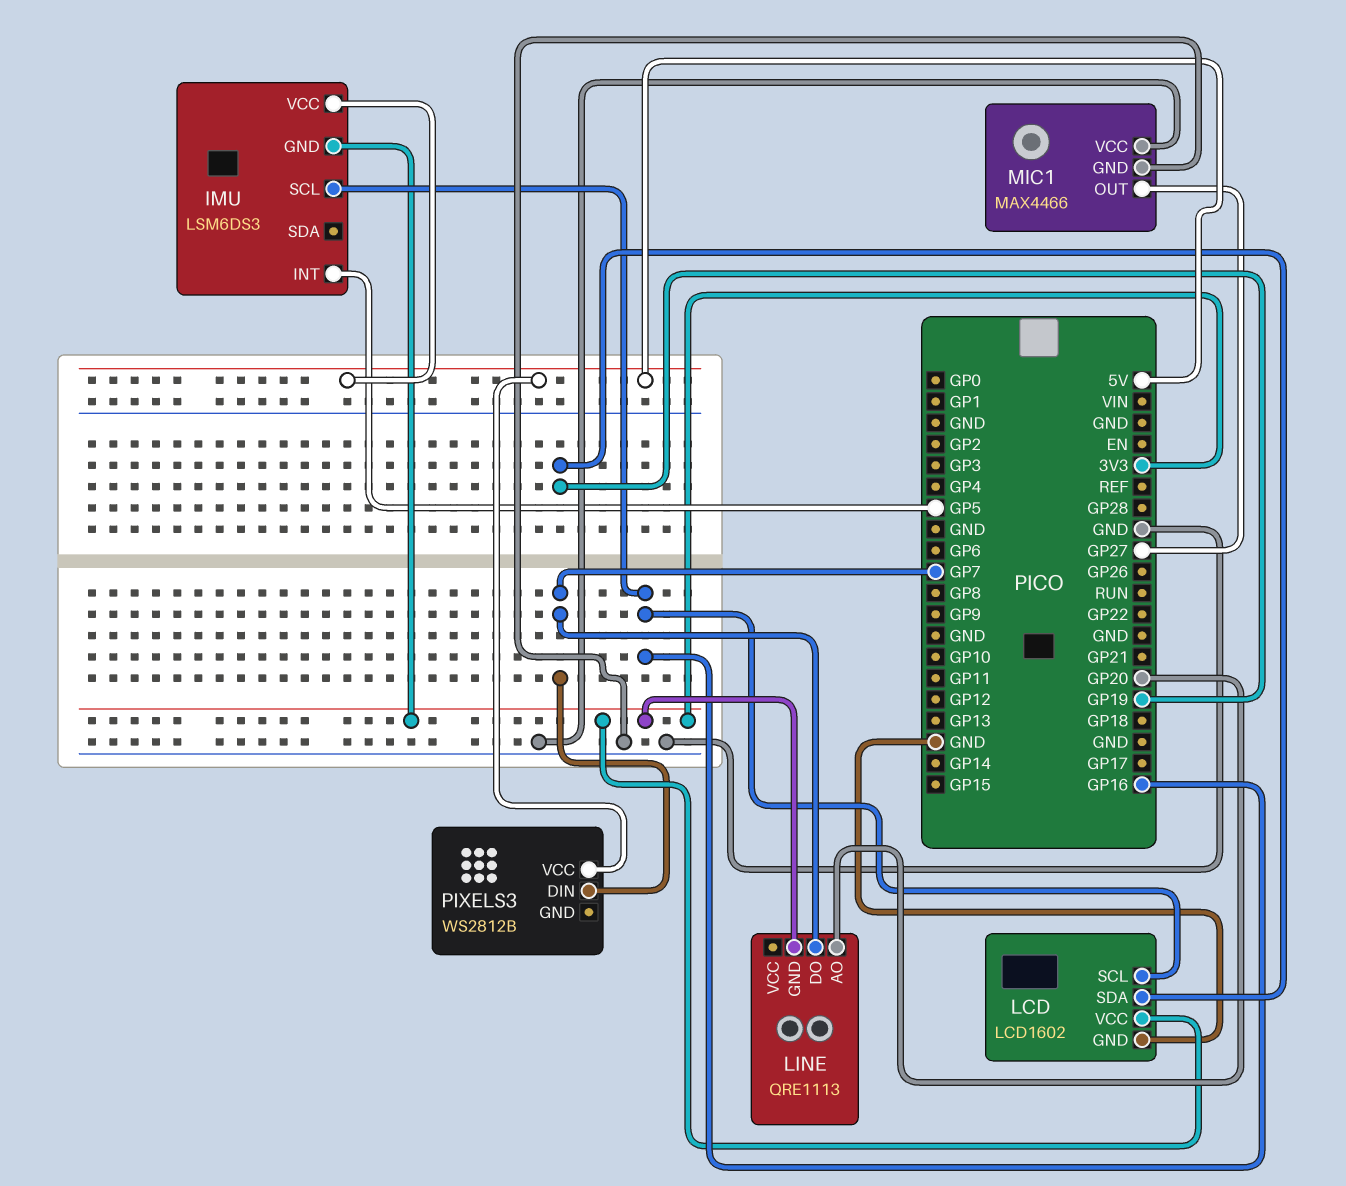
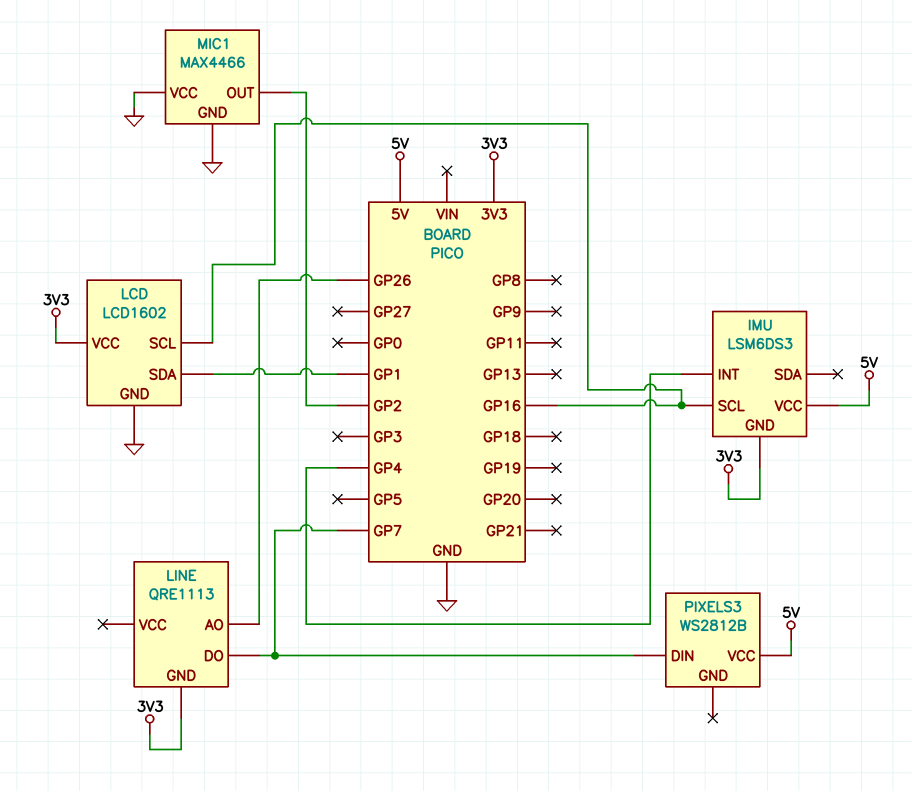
IMU pin INT: GP5 -> GP4
LCD pin SDA: GP19 -> GP1
LINE pin AO: GP20 -> GP26
MIC1 pin OUT: GP27 -> GP2

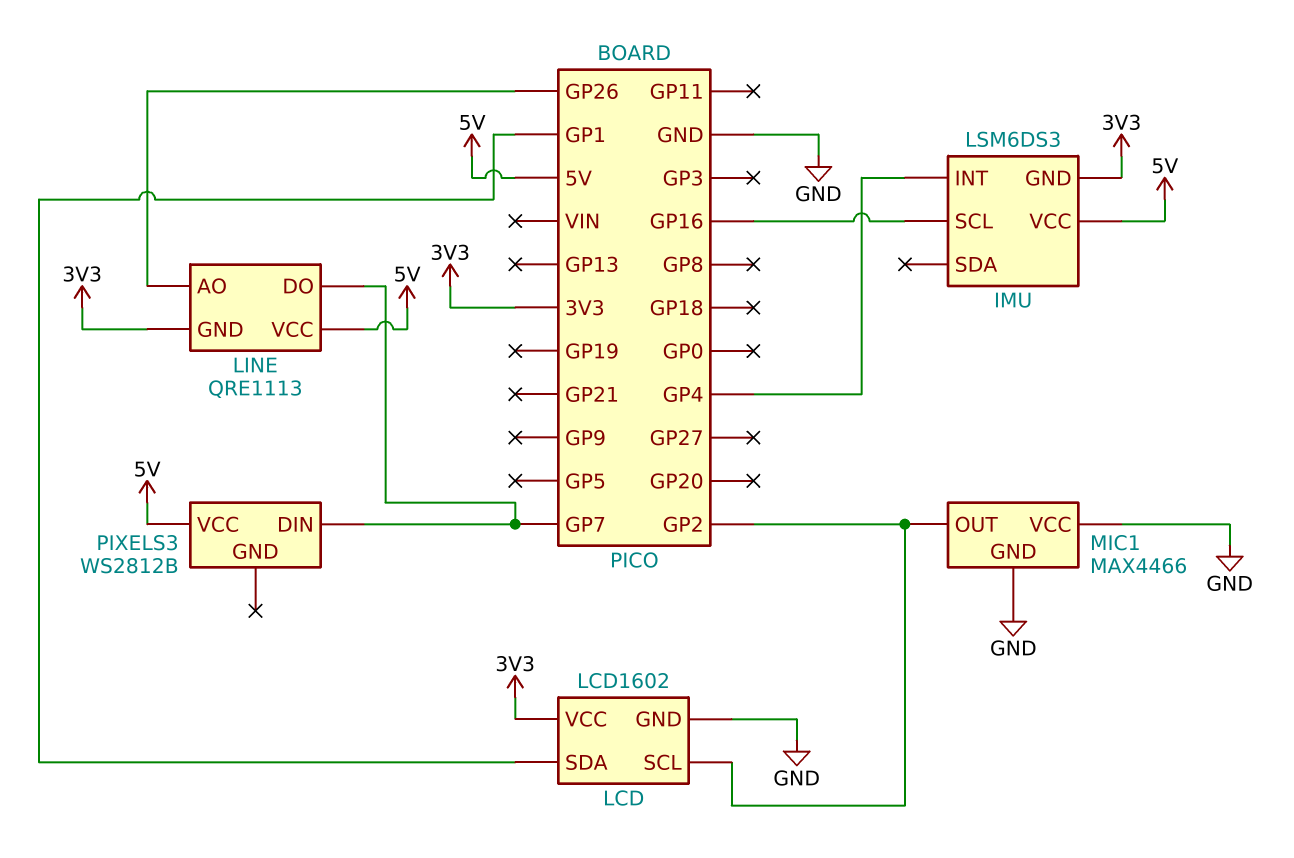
LCD pin SCL: GP16 -> GP2
LINE pin VCC: none -> 5V

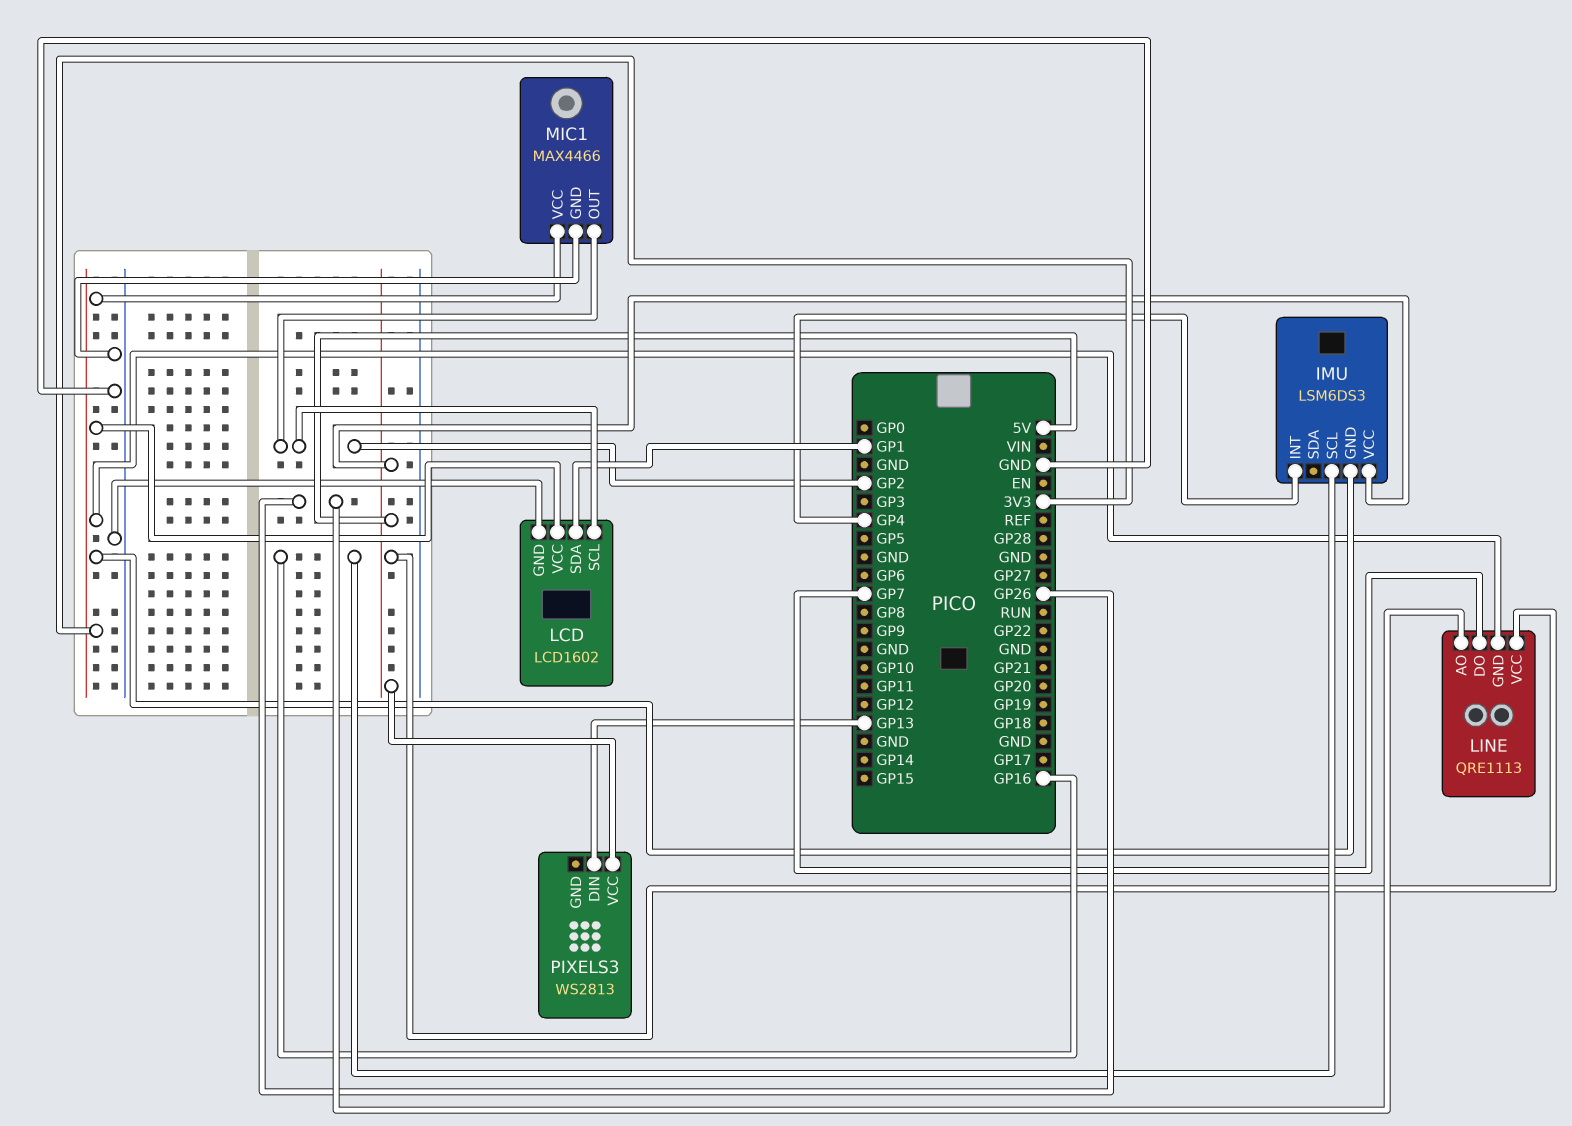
MIC1 pin VCC: GND -> 3V3
PIXELS3: WS2812B -> WS2813
PIXELS3 pin DIN: GP7 -> GP13

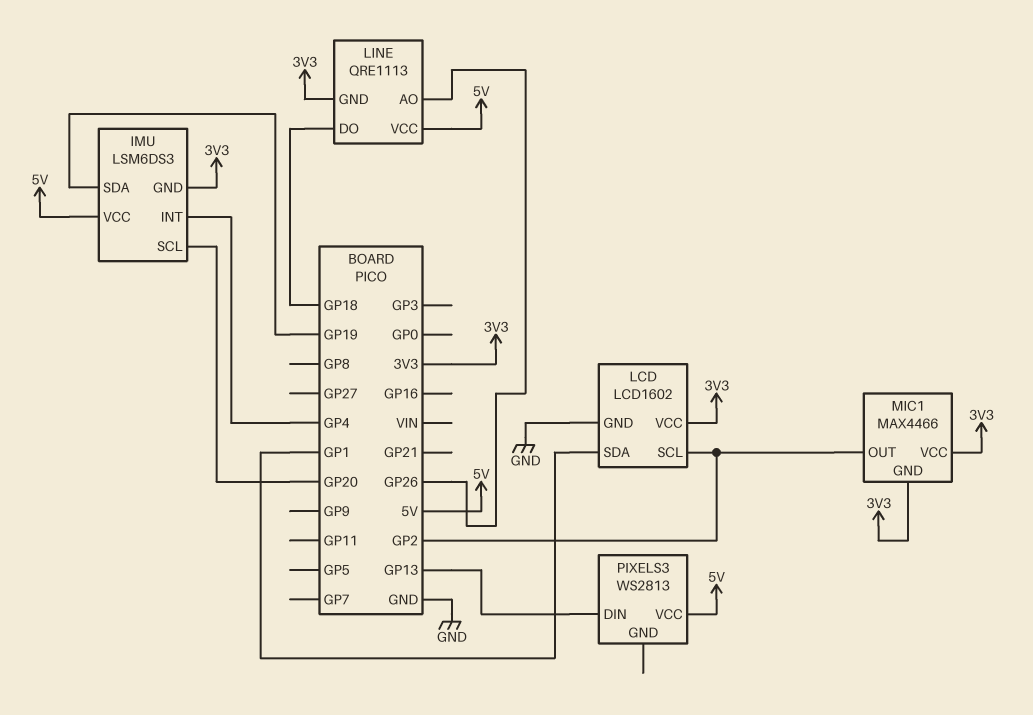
IMU pin SCL: GP16 -> GP20
IMU pin SDA: none -> GP19
LINE pin DO: GP7 -> GP18
MIC1 pin GND: GND -> 3V3

